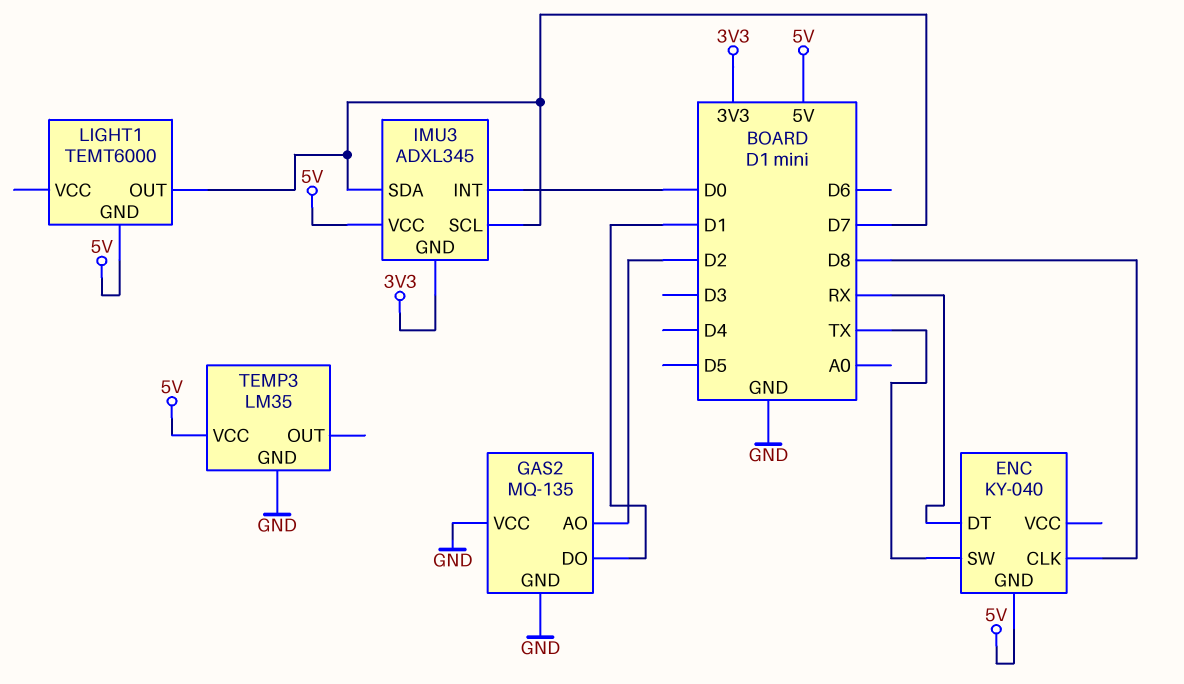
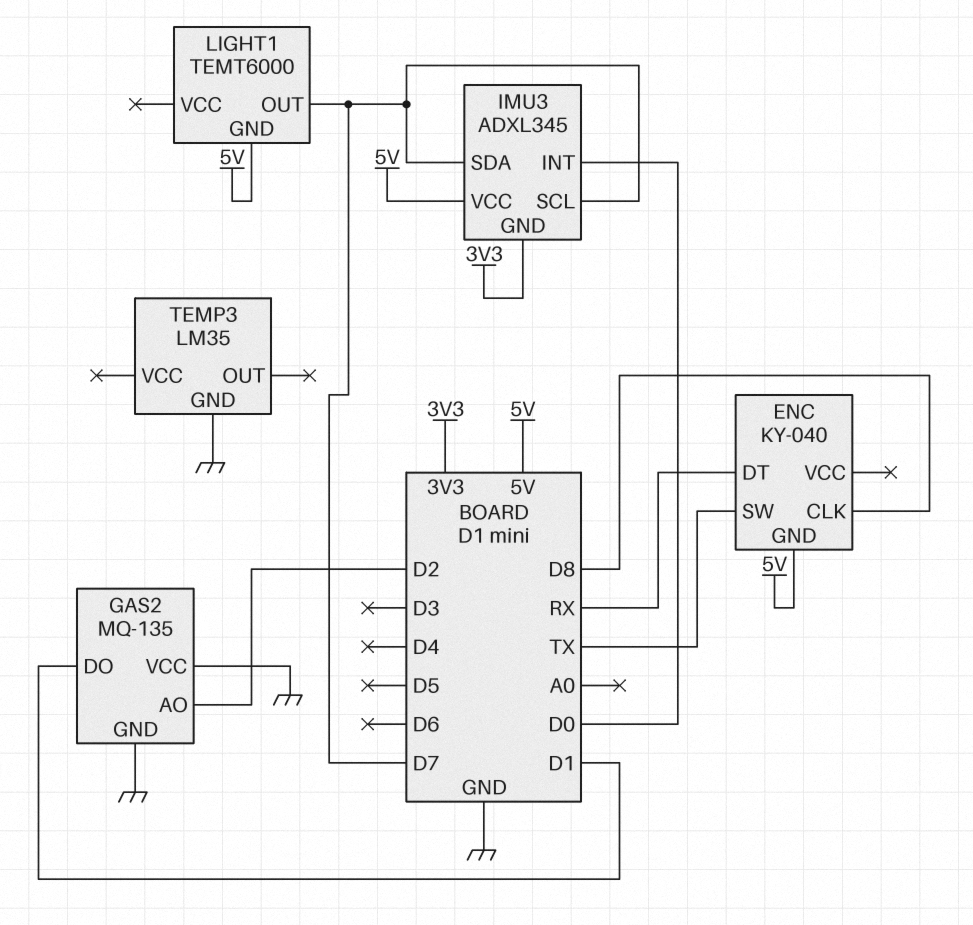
TEMP3 pin VCC: 5V -> none

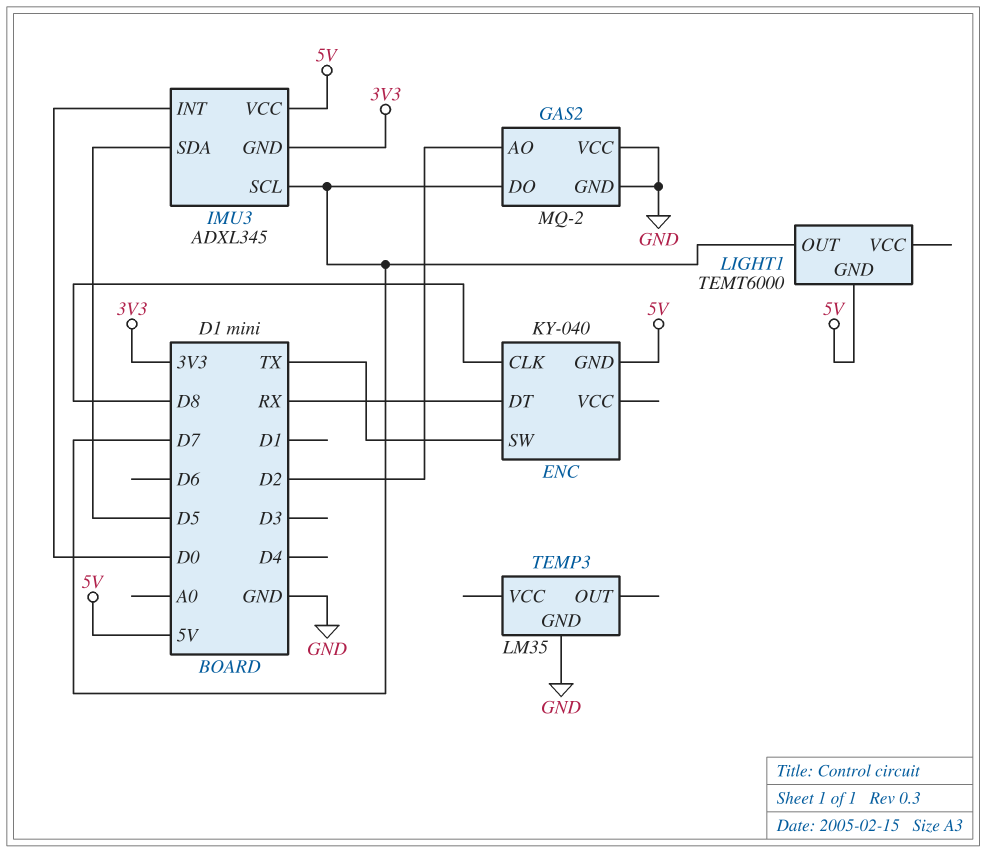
GAS2: MQ-135 -> MQ-2
GAS2 pin DO: D1 -> D7
IMU3 pin SDA: D7 -> D5

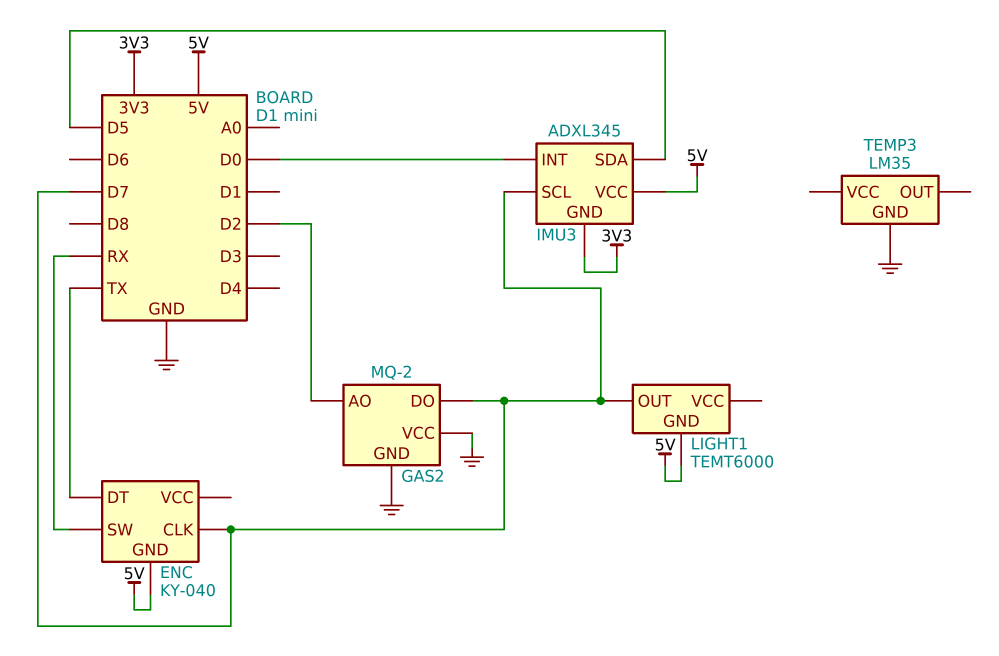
ENC pin CLK: D8 -> D7
ENC pin DT: RX -> TX
ENC pin SW: TX -> RX

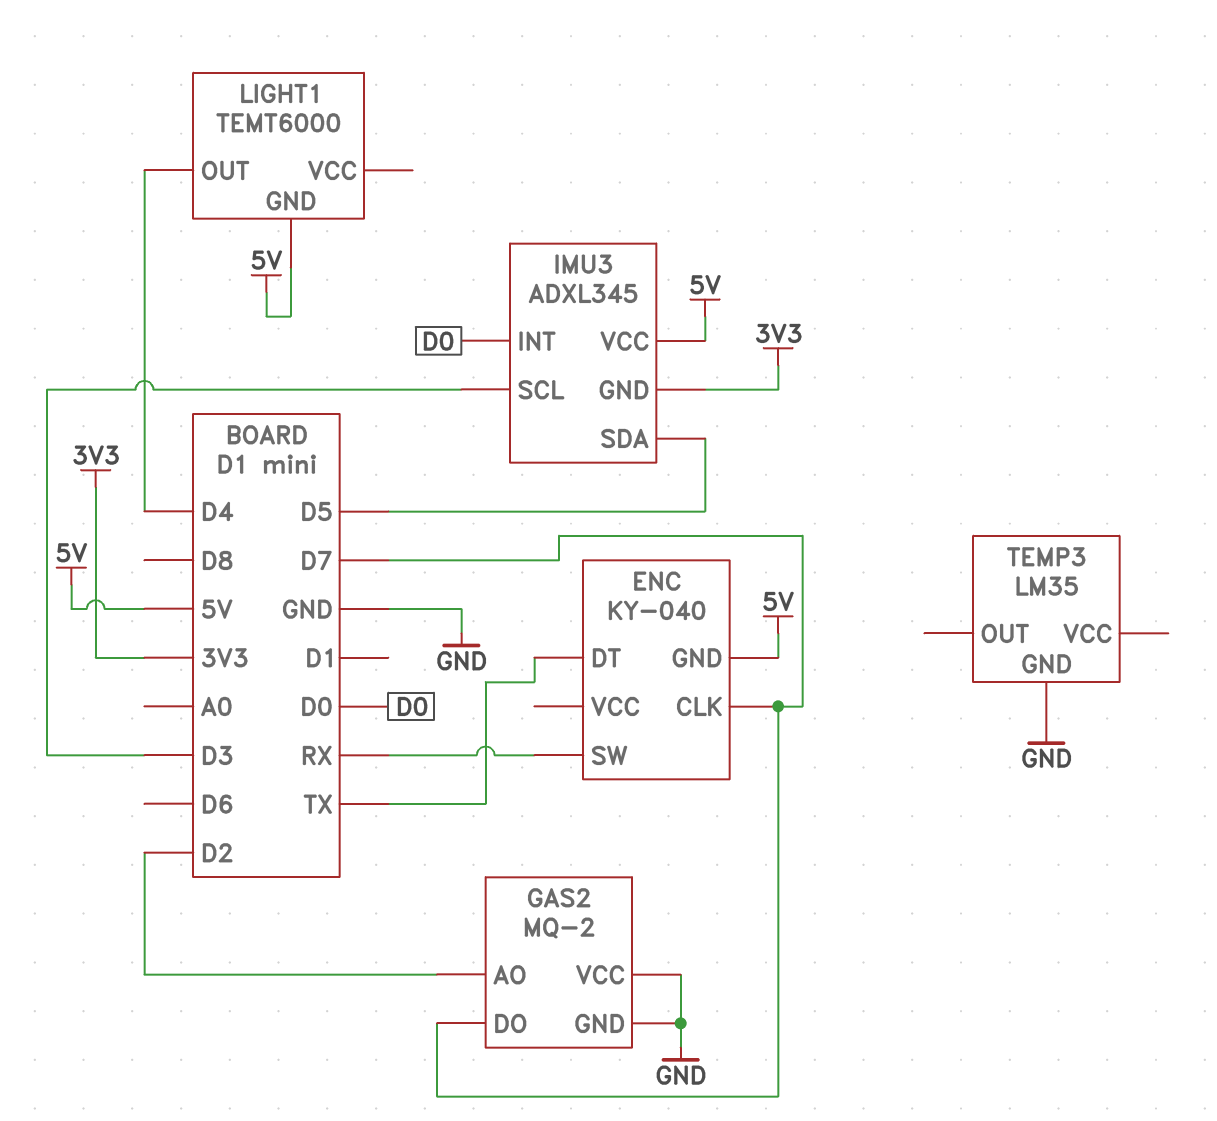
IMU3 pin SCL: D7 -> D3
LIGHT1 pin OUT: D7 -> D4

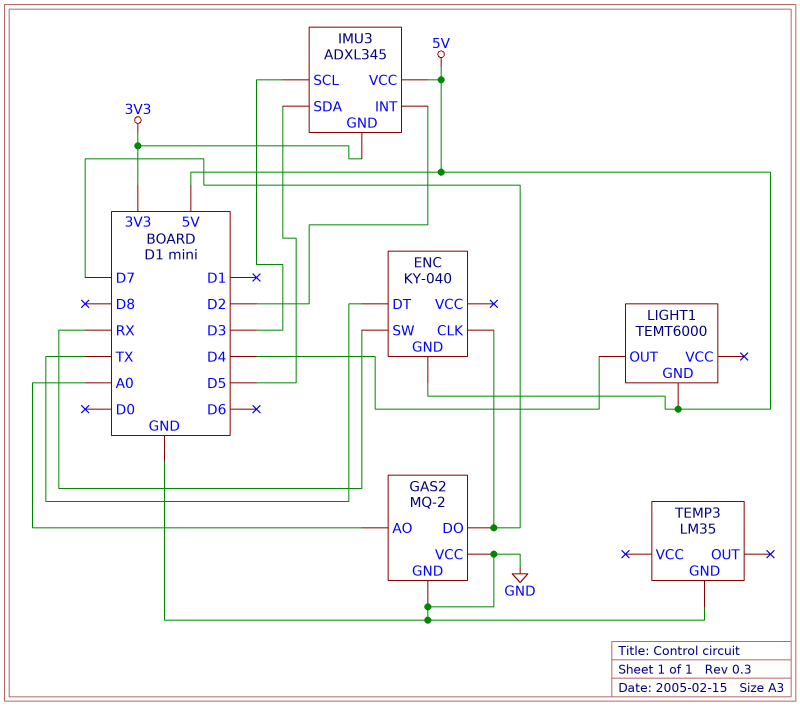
GAS2 pin AO: D2 -> A0
IMU3 pin INT: D0 -> D2

